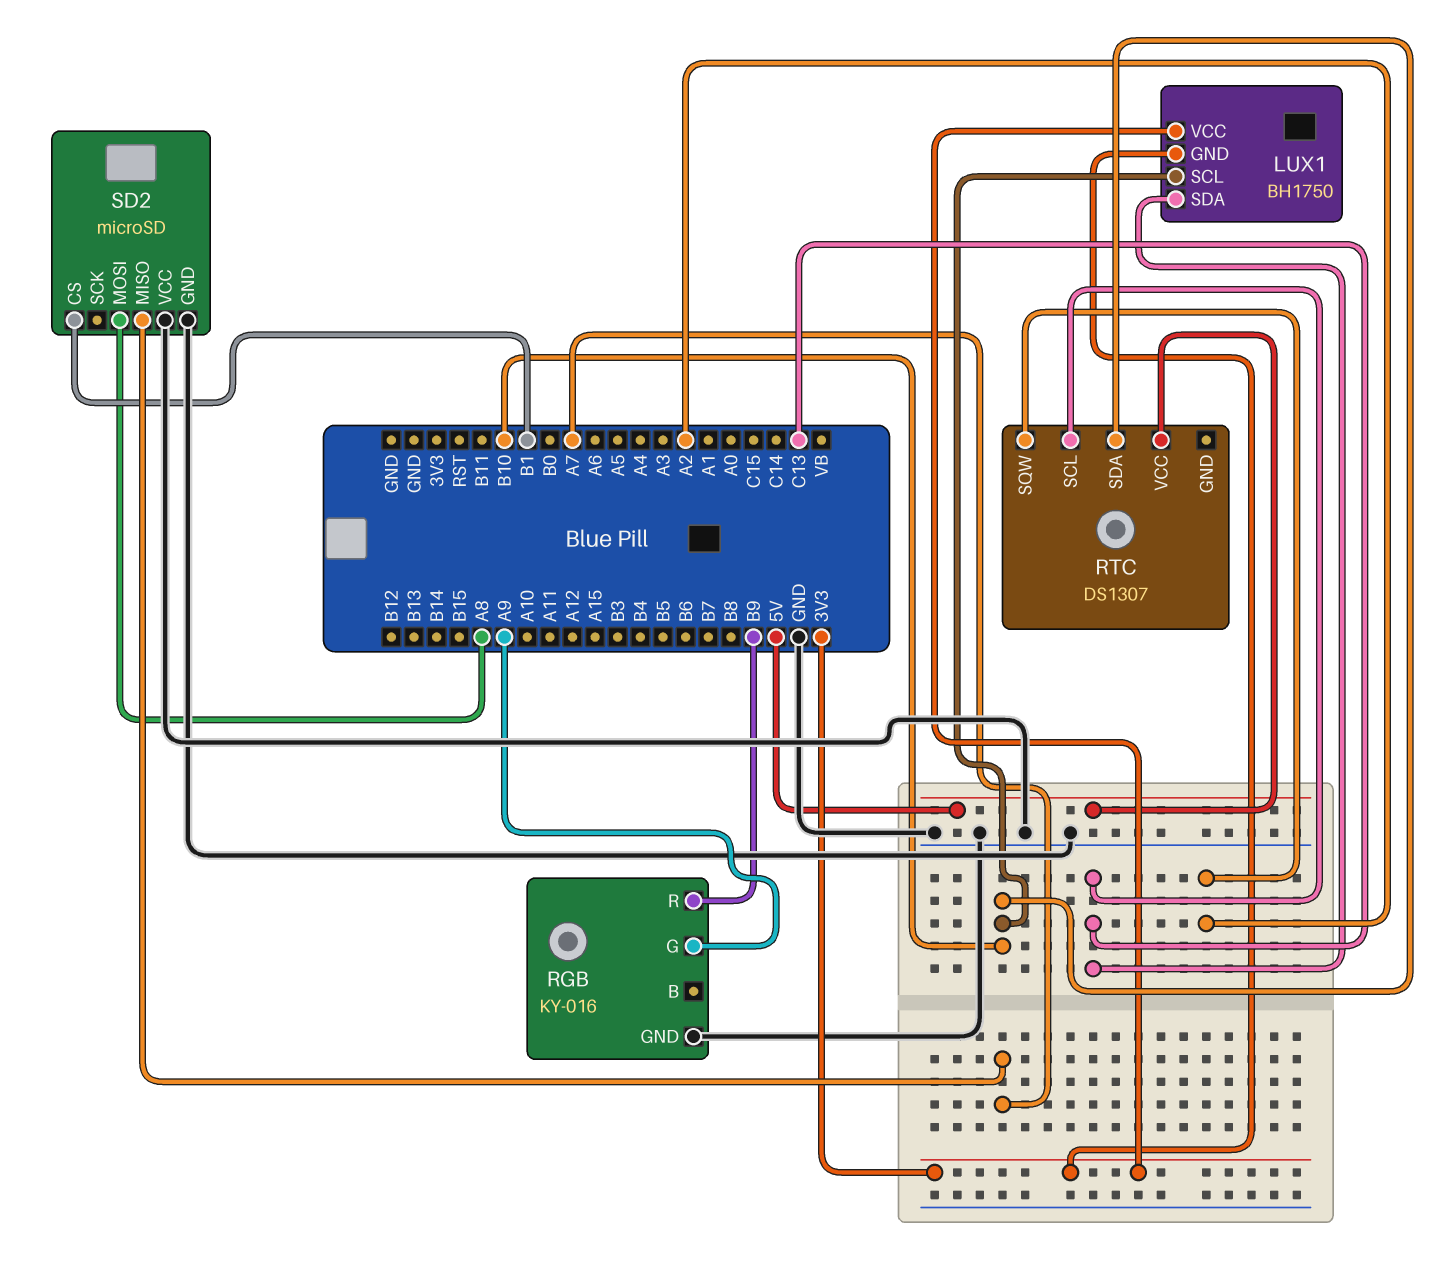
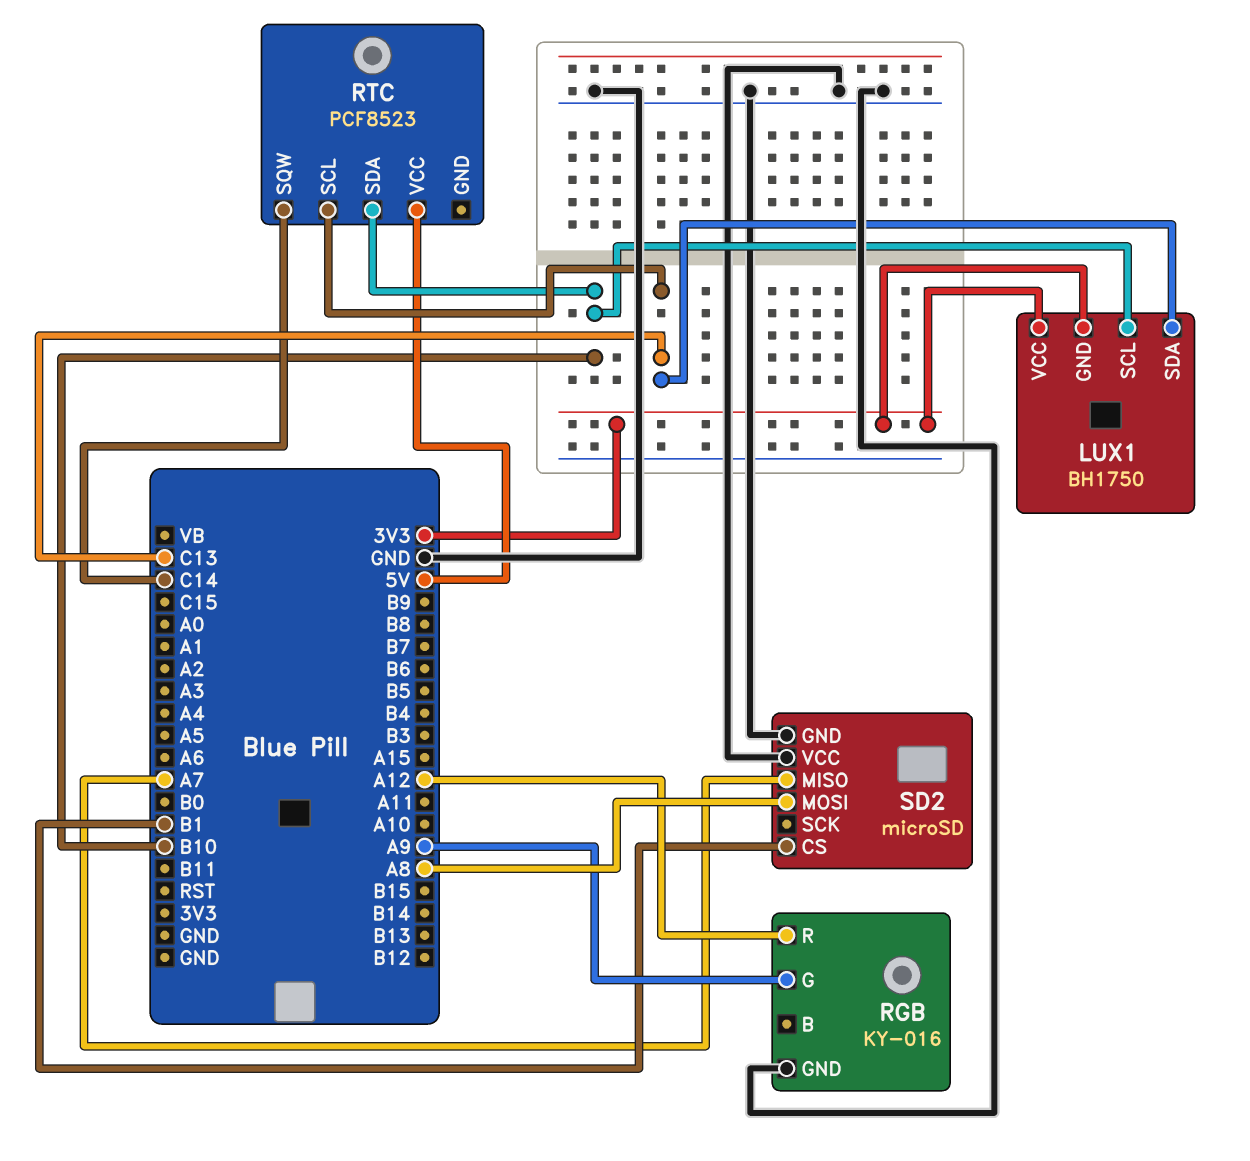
RGB pin R: B9 -> A12
RTC: DS1307 -> PCF8523
RTC pin SQW: A2 -> C14

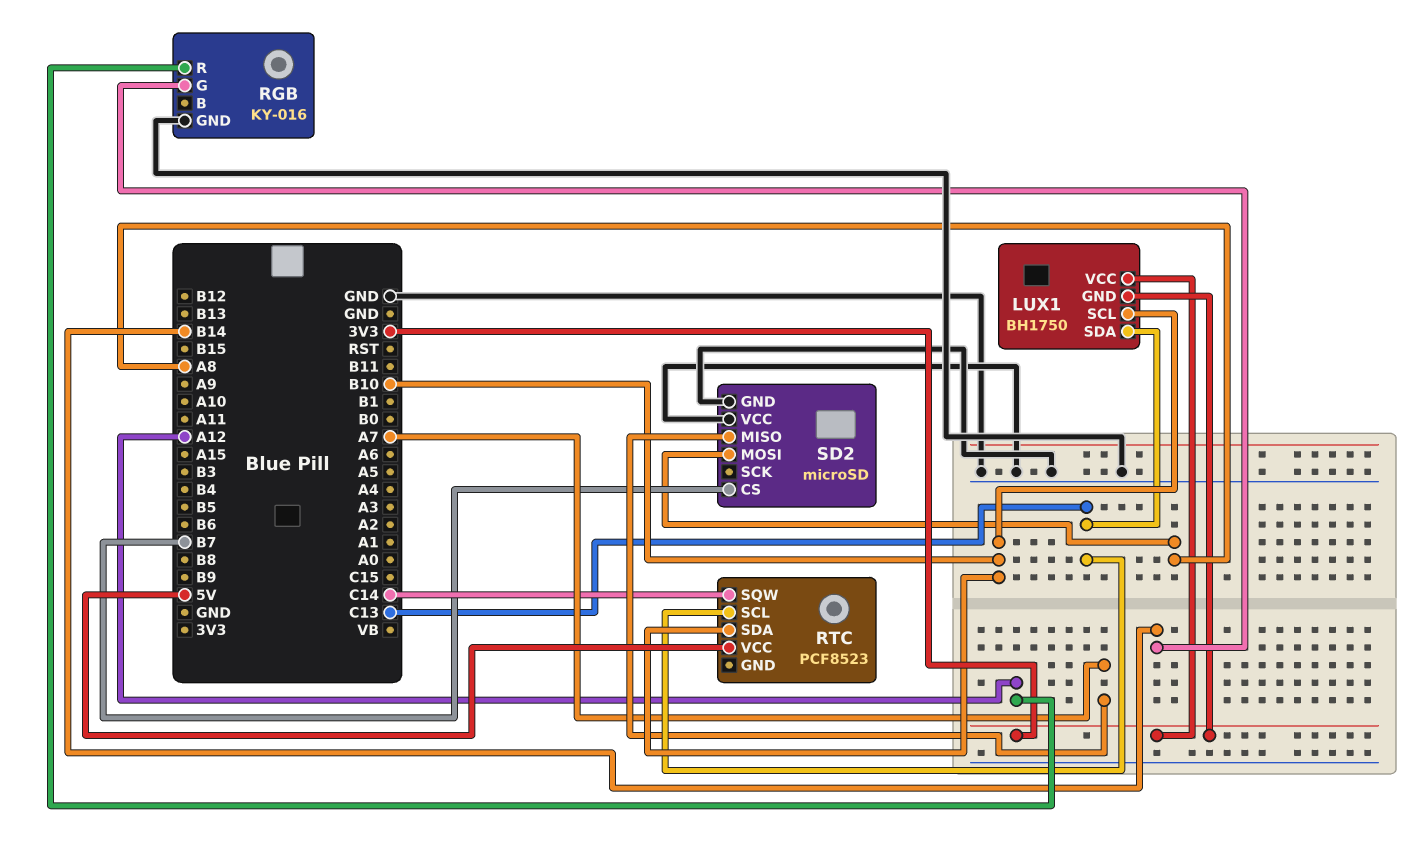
RGB pin G: A9 -> B14
SD2 pin CS: B1 -> B7

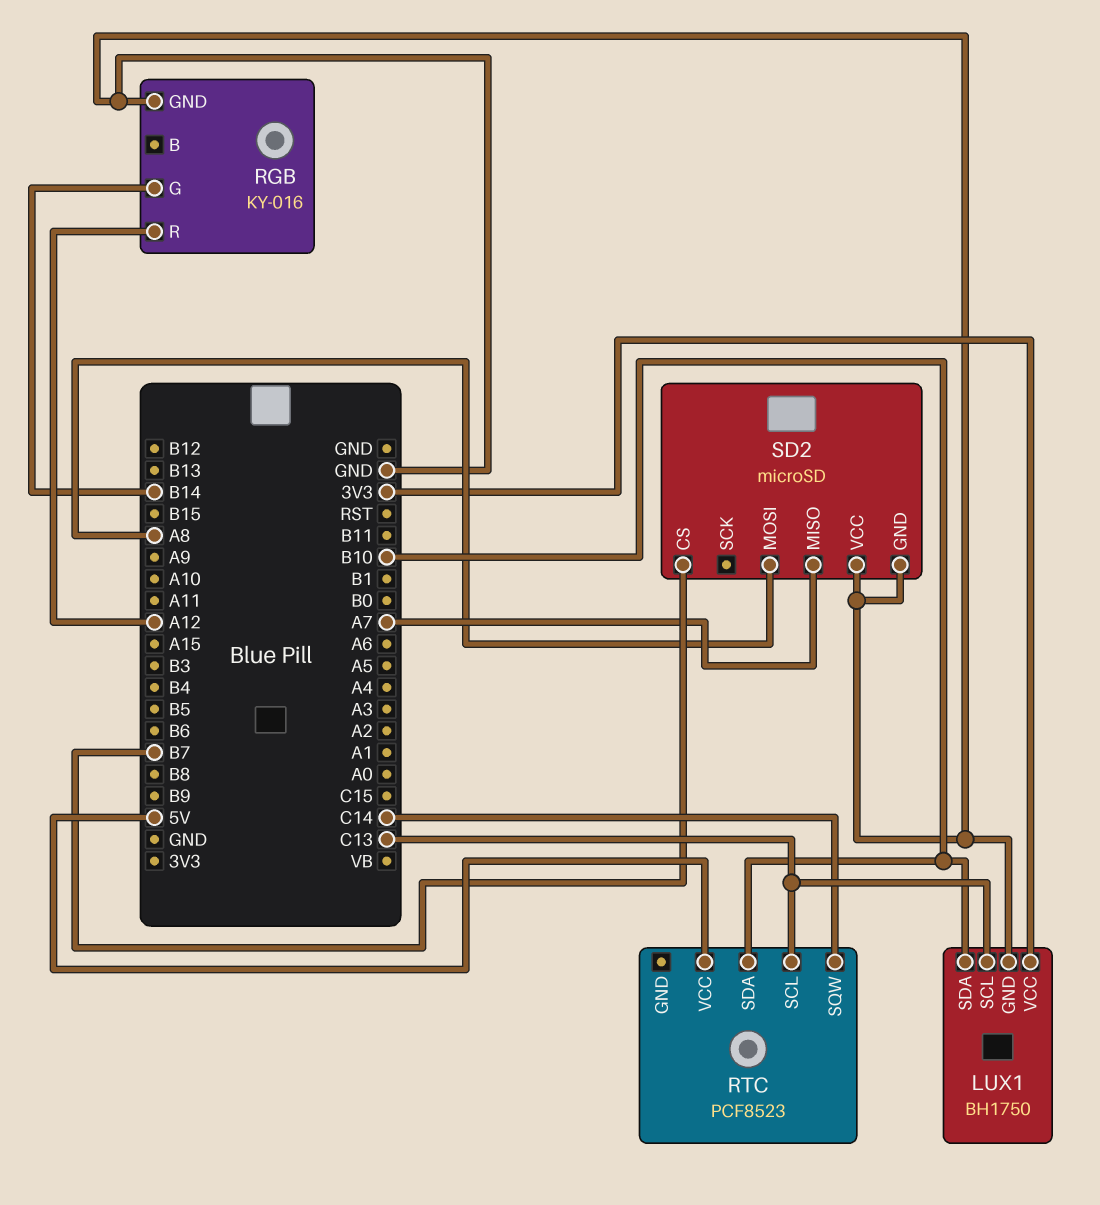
LUX1 pin GND: 3V3 -> GND
LUX1 pin SCL: B10 -> C13
LUX1 pin SDA: C13 -> B10

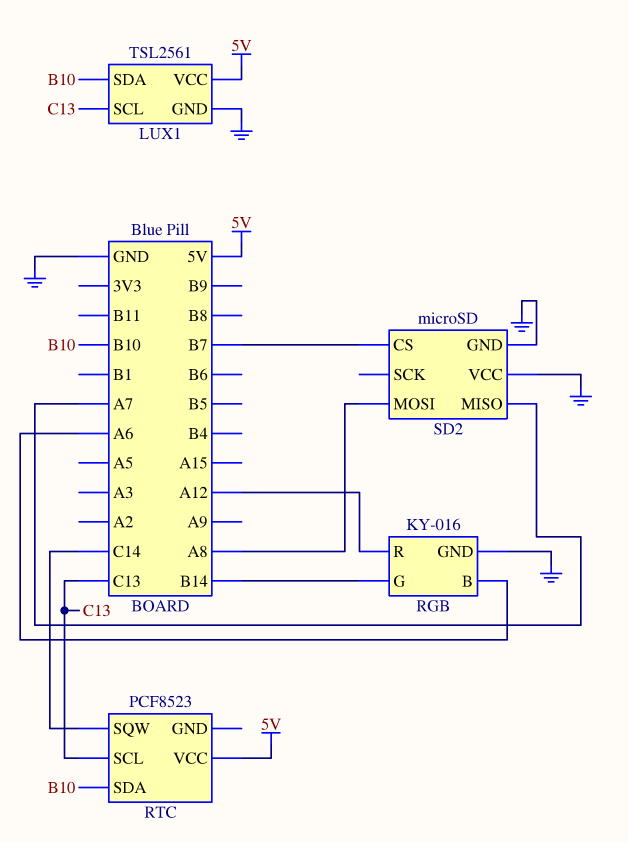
LUX1: BH1750 -> TSL2561
LUX1 pin VCC: 3V3 -> 5V
RGB pin B: none -> A6

